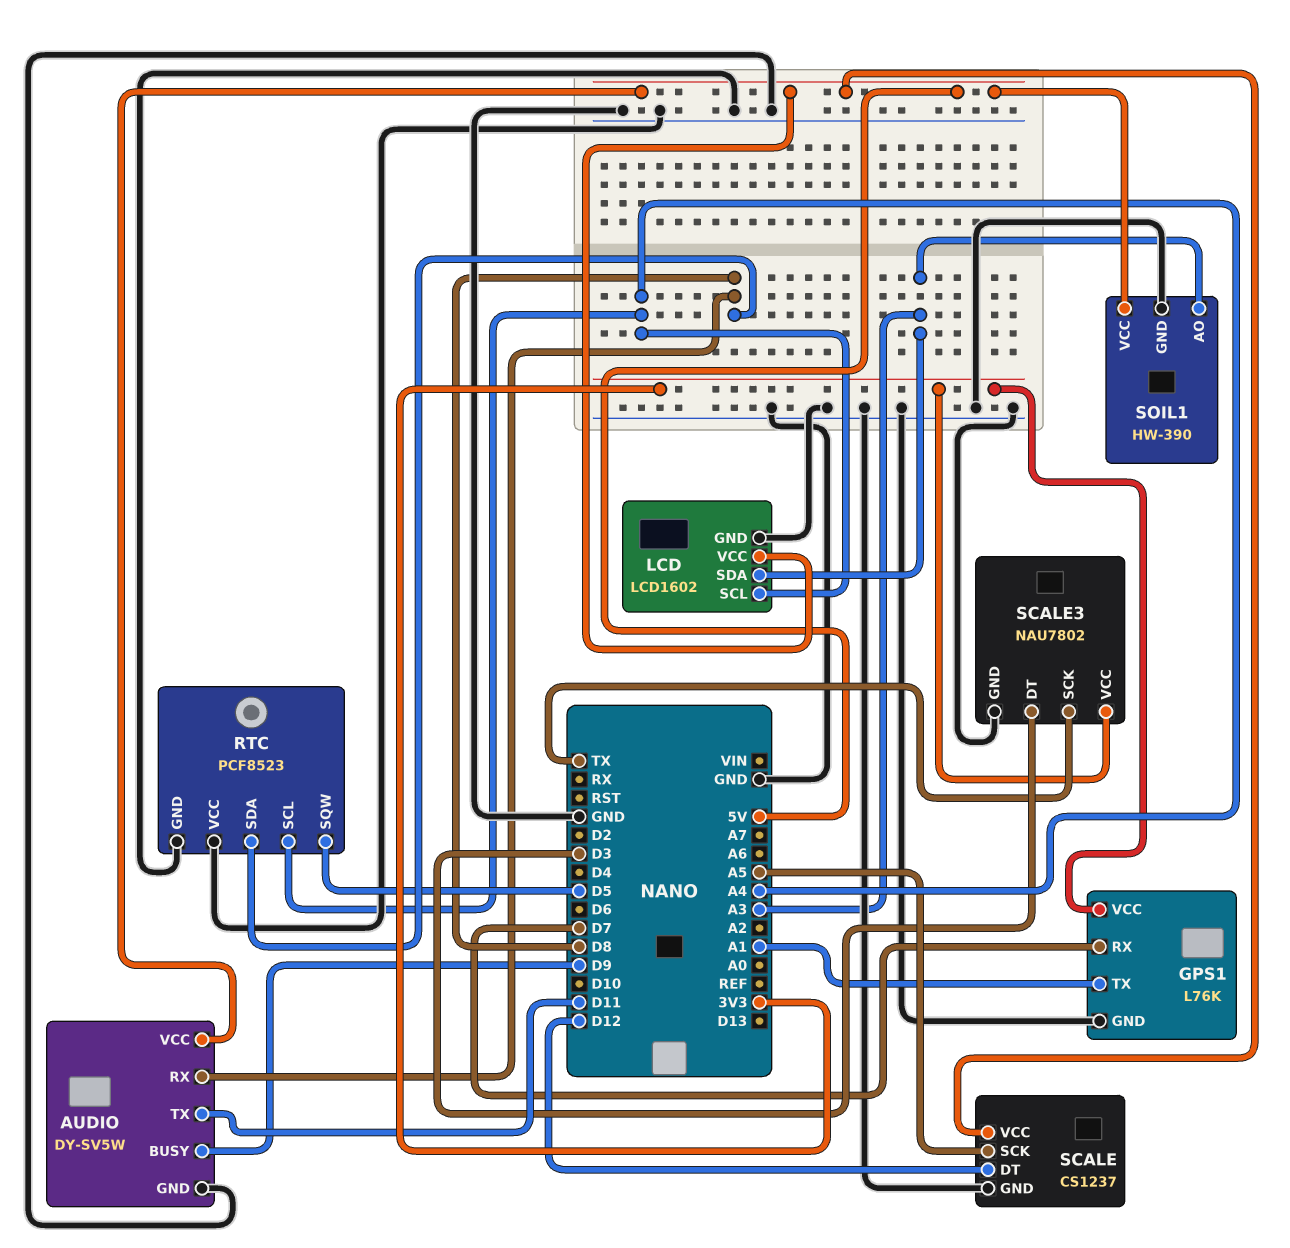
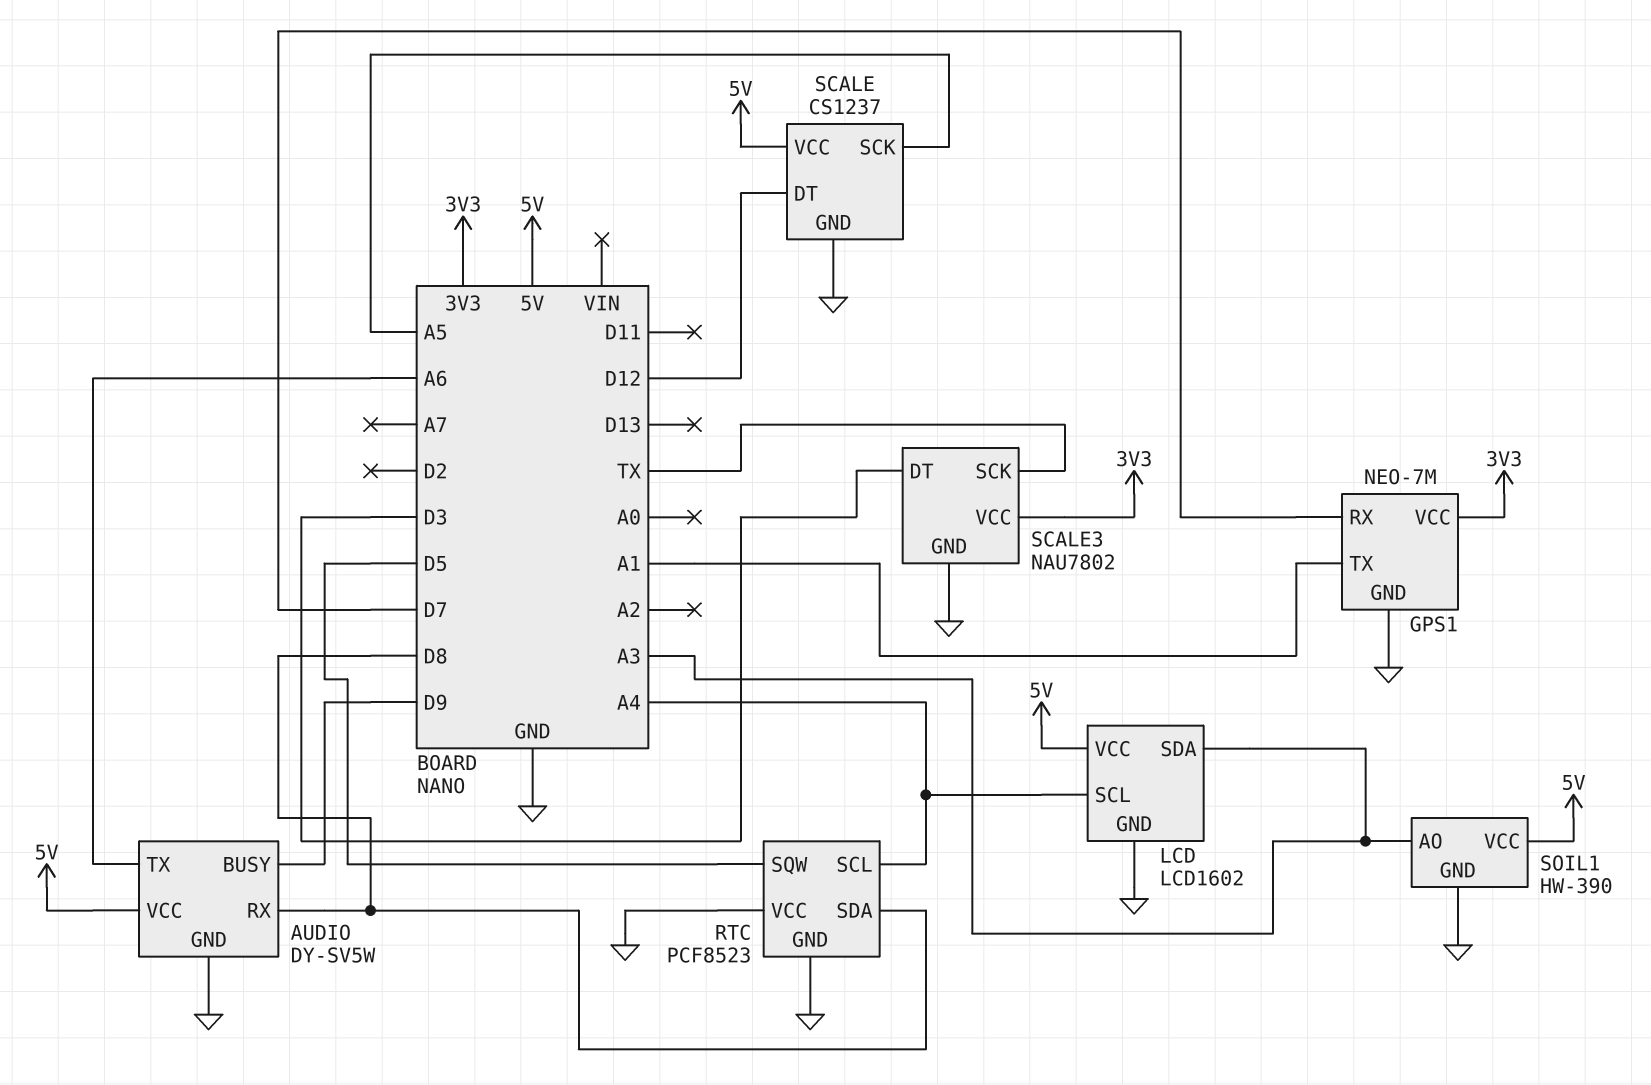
AUDIO pin TX: D11 -> A6
GPS1: L76K -> NEO-7M

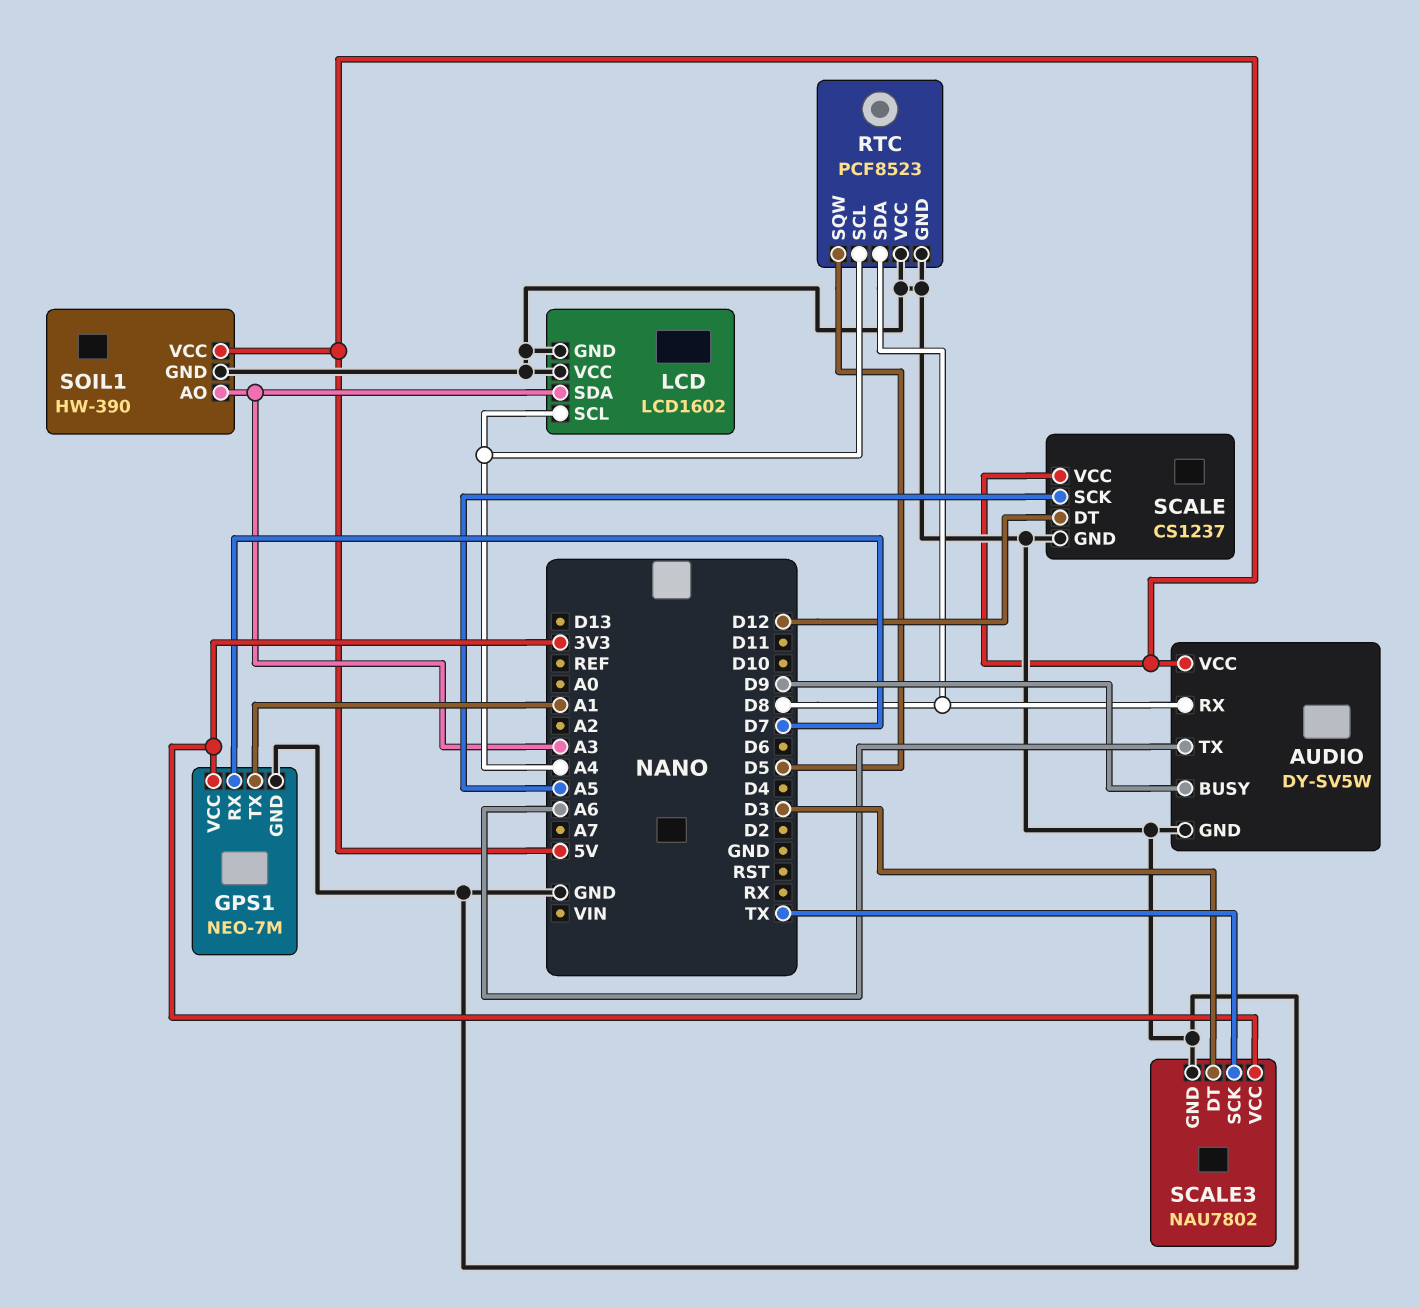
LCD pin VCC: 5V -> GND

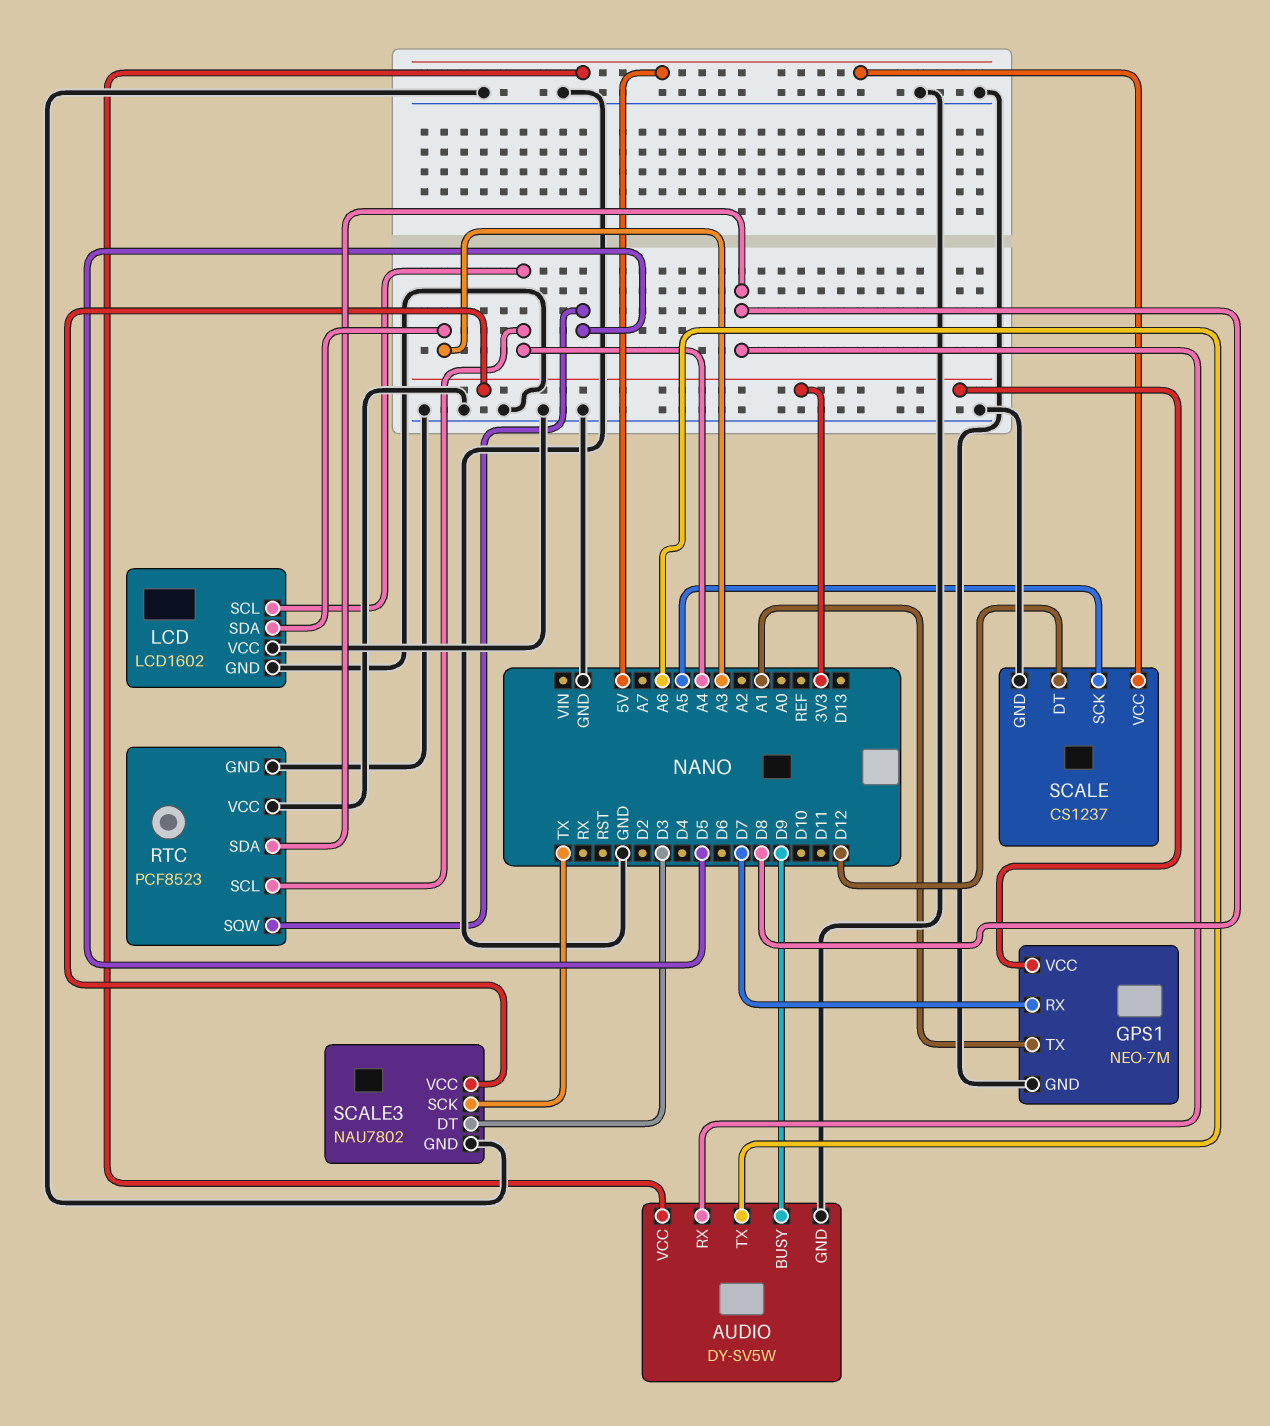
SOIL1: HW-390 -> none
SOIL1 pin AO: A3 -> none
SOIL1 pin GND: GND -> none
SOIL1 pin VCC: 5V -> none

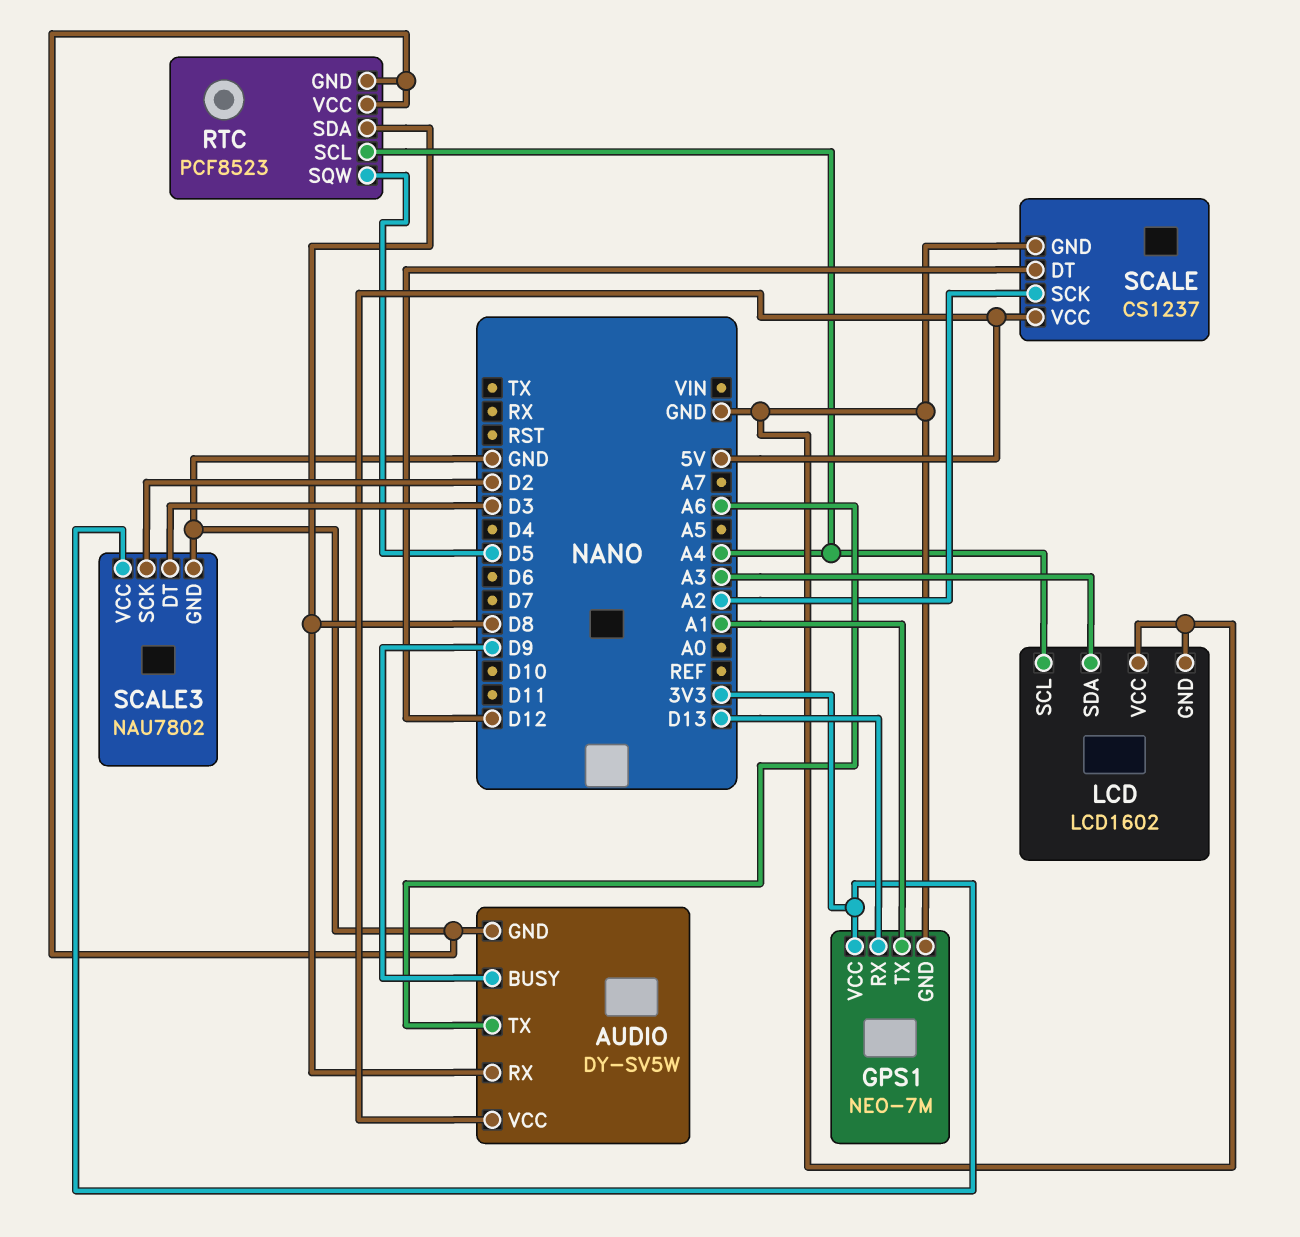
GPS1 pin RX: D7 -> D13
SCALE pin SCK: A5 -> A2
SCALE3 pin SCK: TX -> D2

